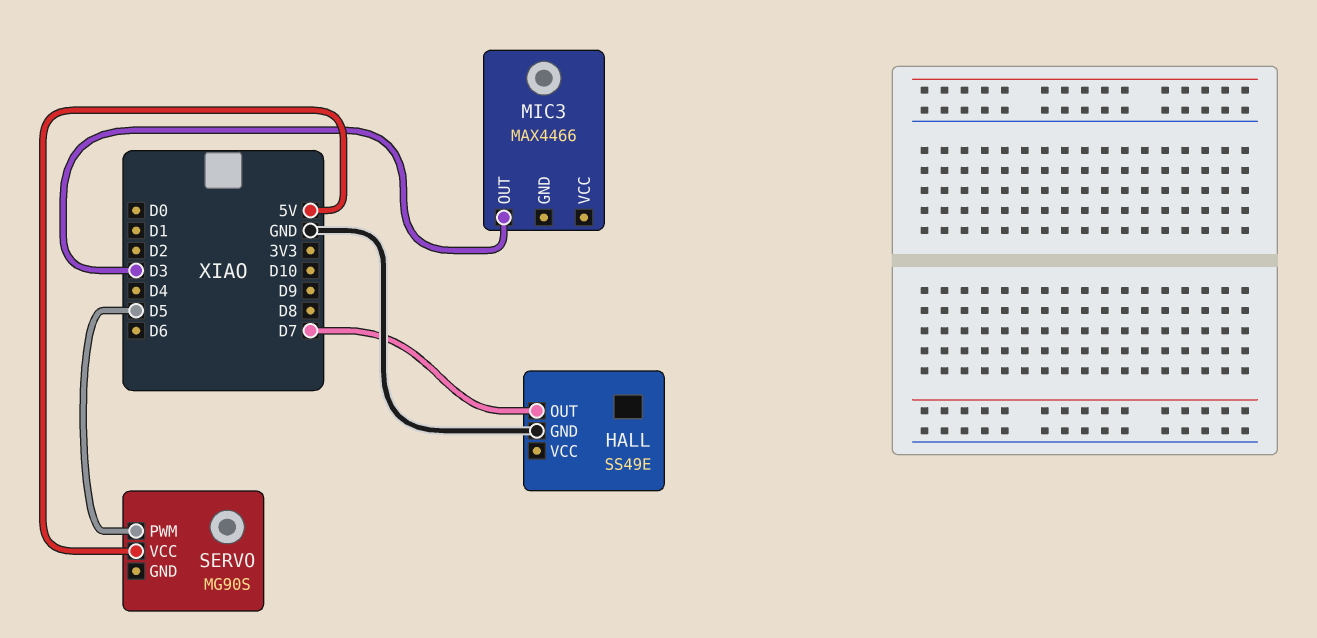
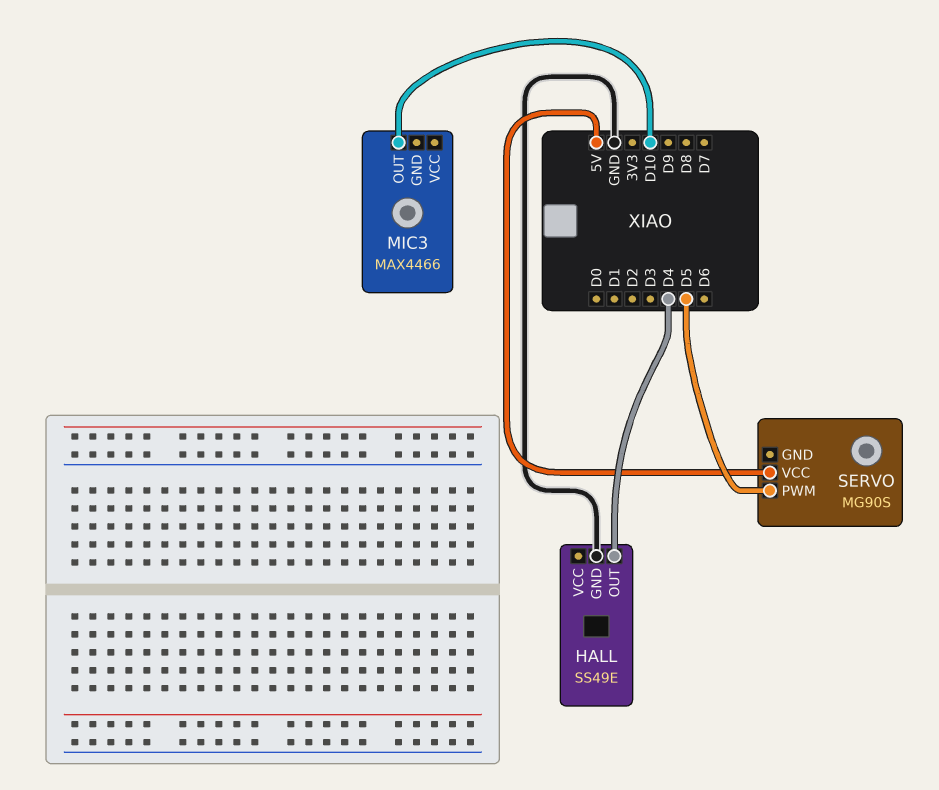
HALL pin OUT: D7 -> D4
MIC3 pin OUT: D3 -> D10

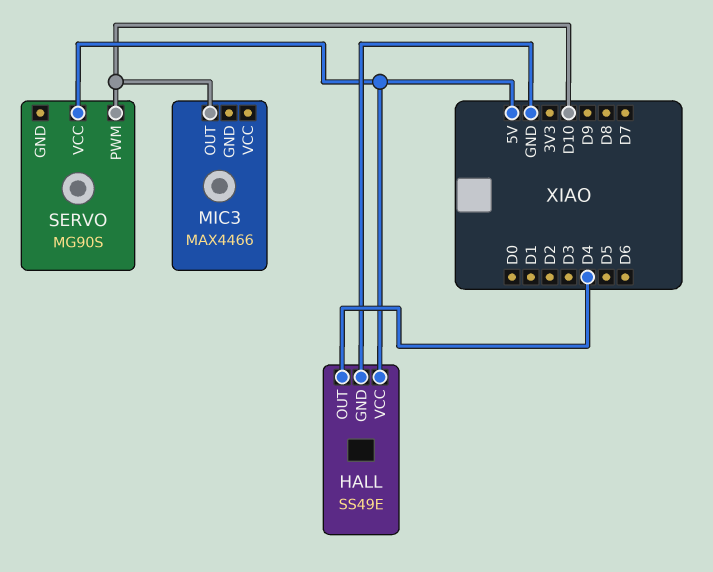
HALL pin VCC: none -> 5V
SERVO pin PWM: D5 -> D10

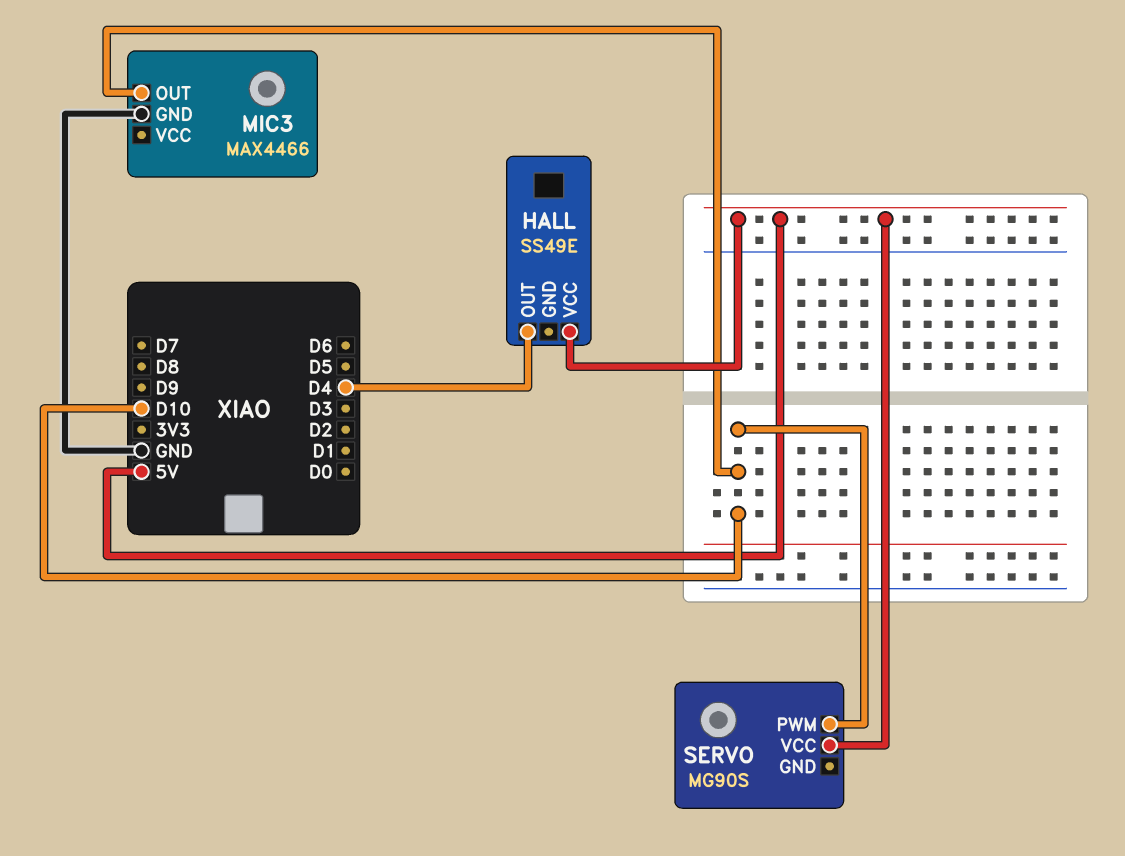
HALL pin GND: GND -> none
MIC3 pin GND: none -> GND

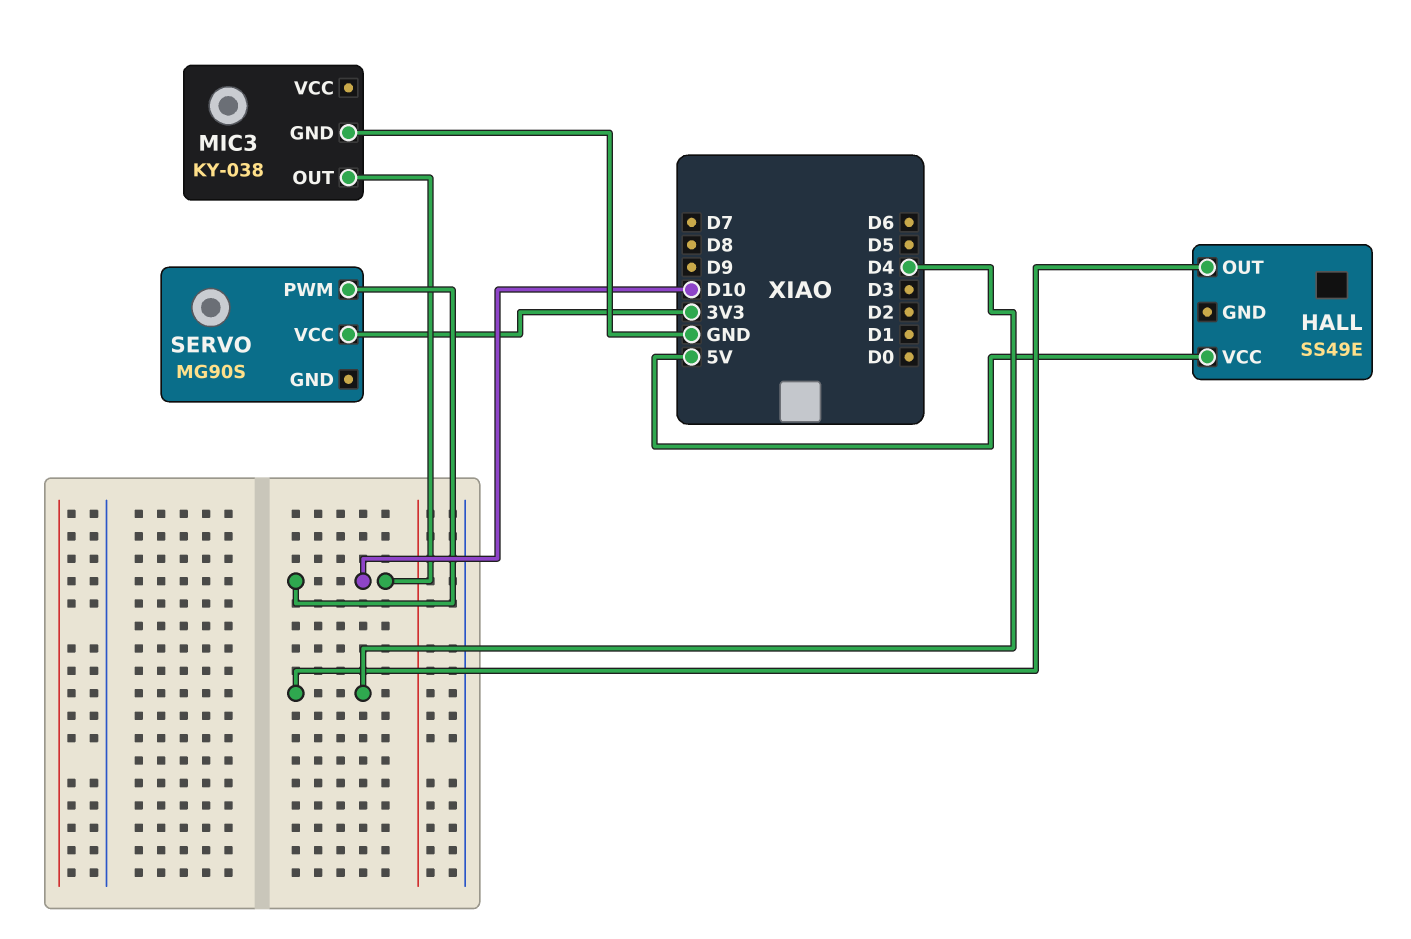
MIC3: MAX4466 -> KY-038
SERVO pin VCC: 5V -> 3V3

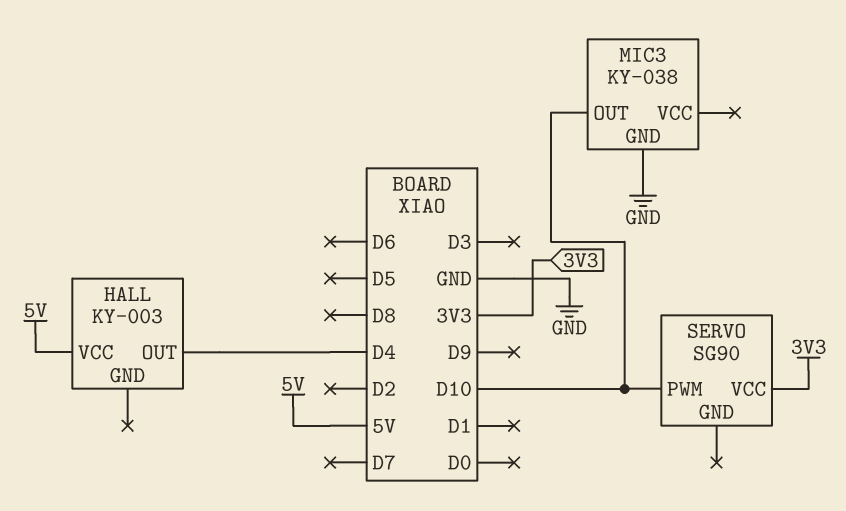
HALL: SS49E -> KY-003
SERVO: MG90S -> SG90

